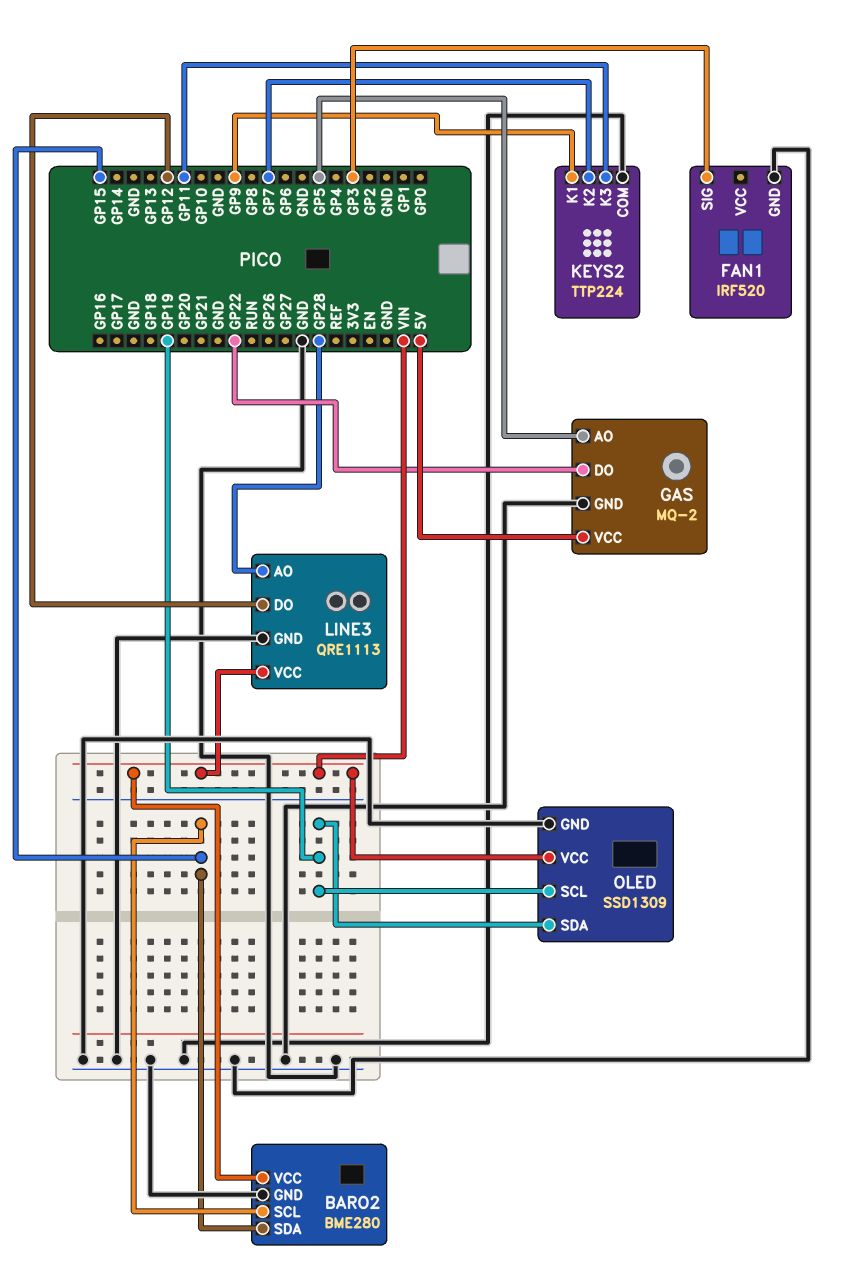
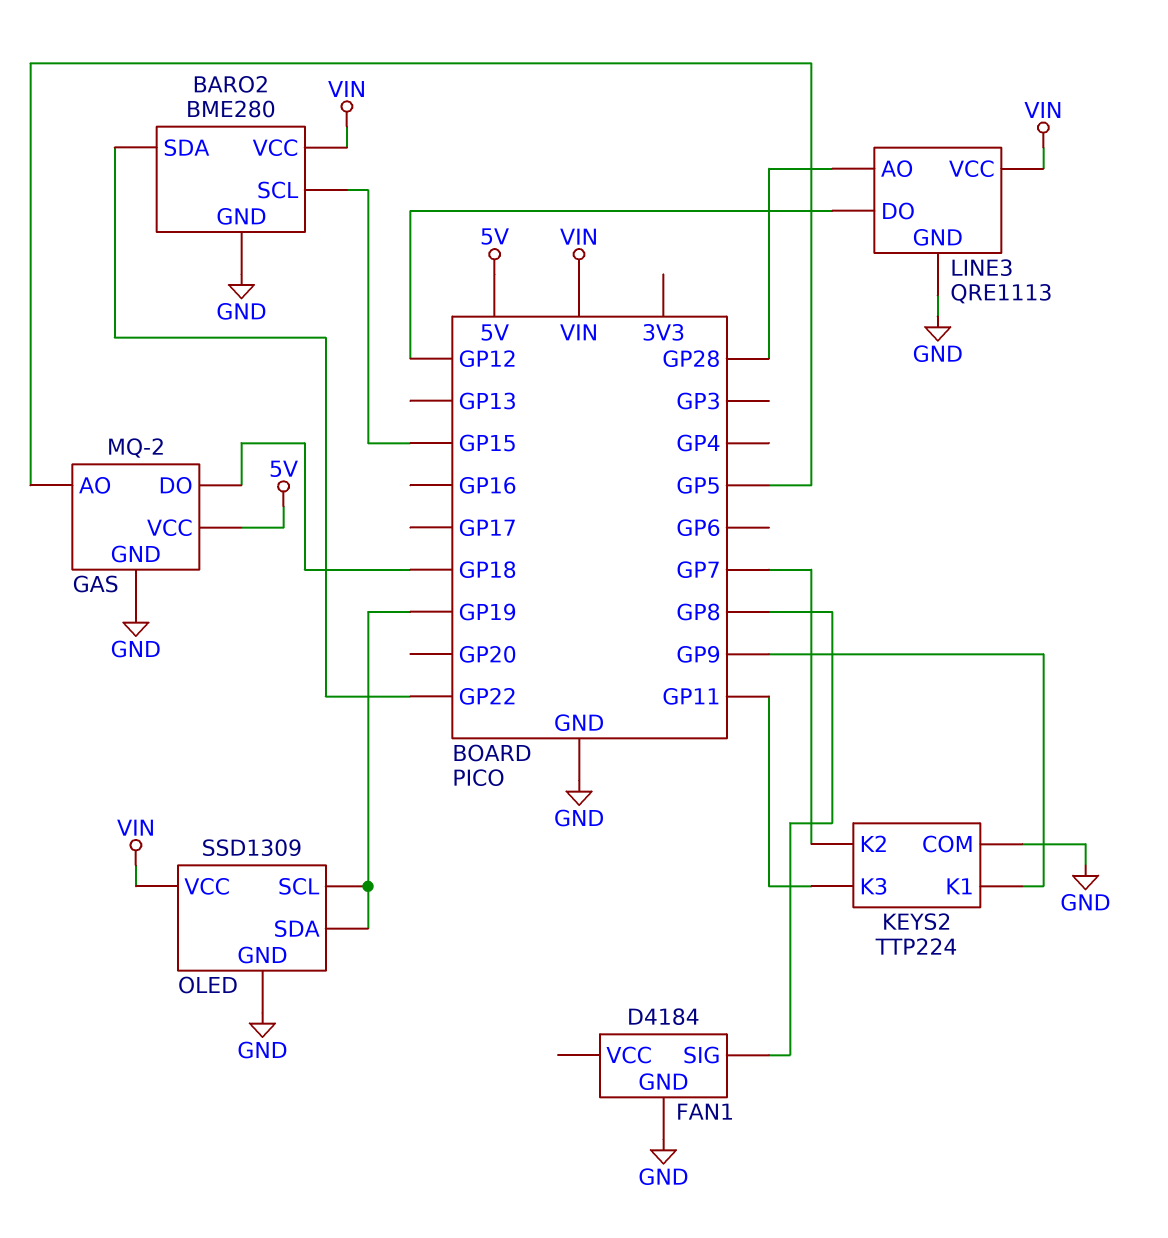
BARO2 pin SDA: GP15 -> GP22
FAN1: IRF520 -> D4184
FAN1 pin SIG: GP3 -> GP8
GAS pin DO: GP22 -> GP18

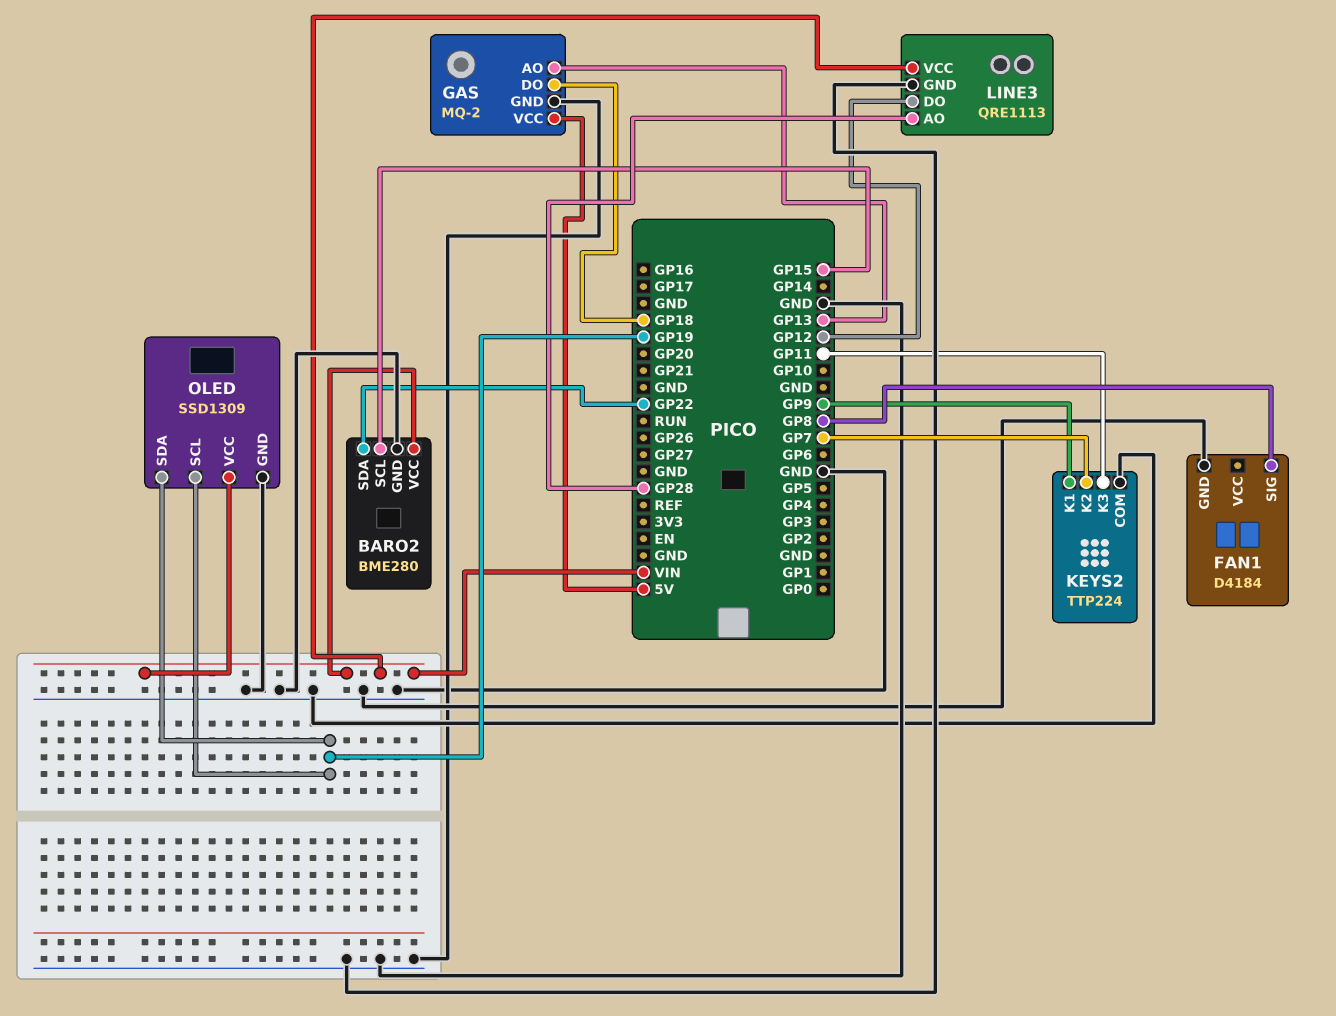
GAS pin AO: GP5 -> GP13

